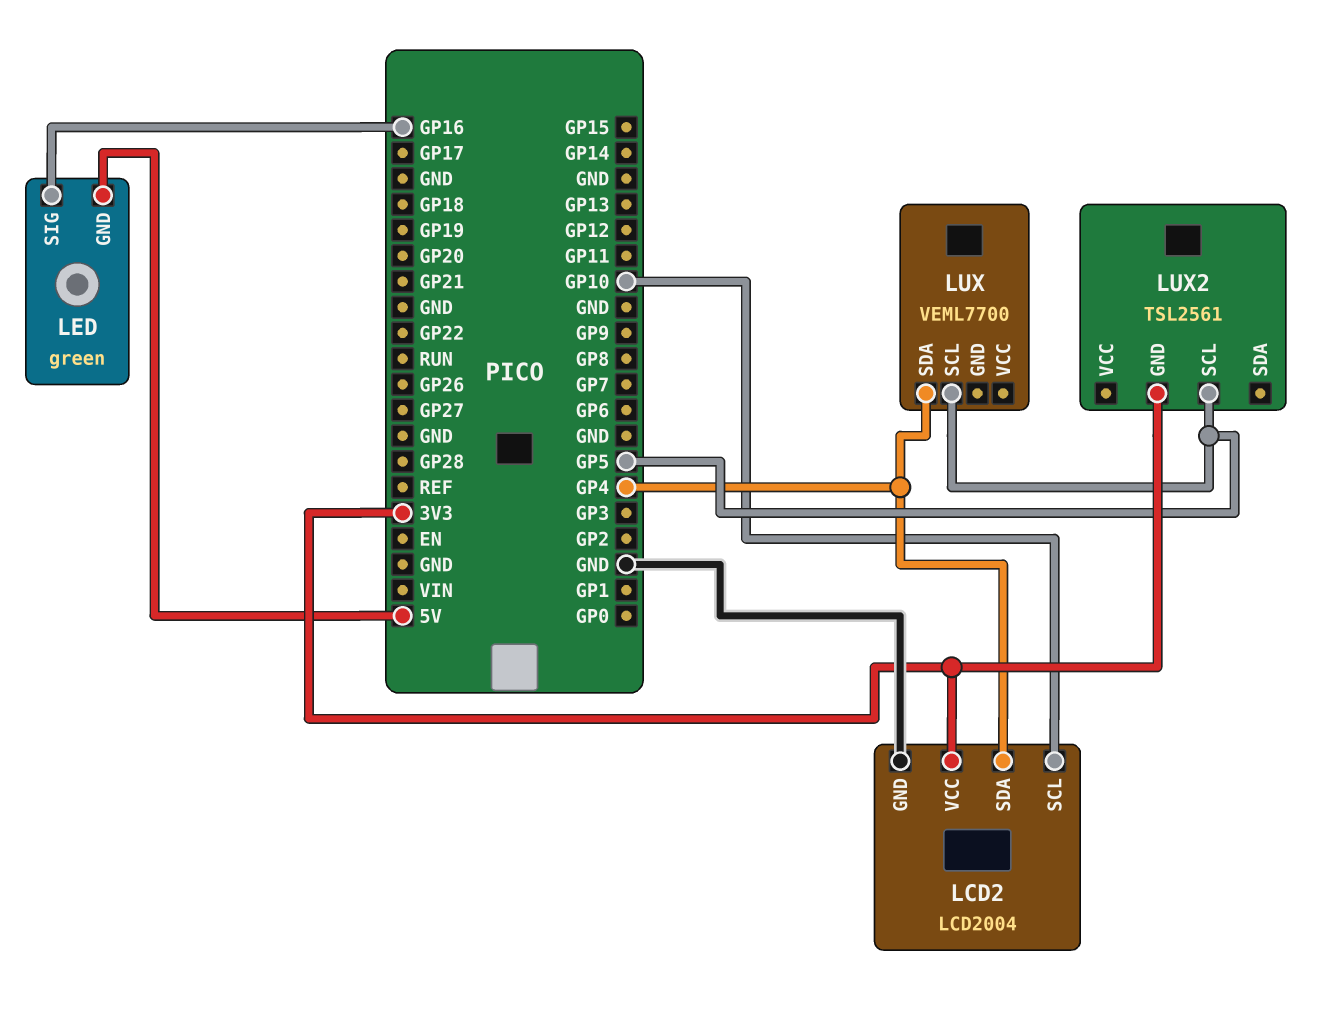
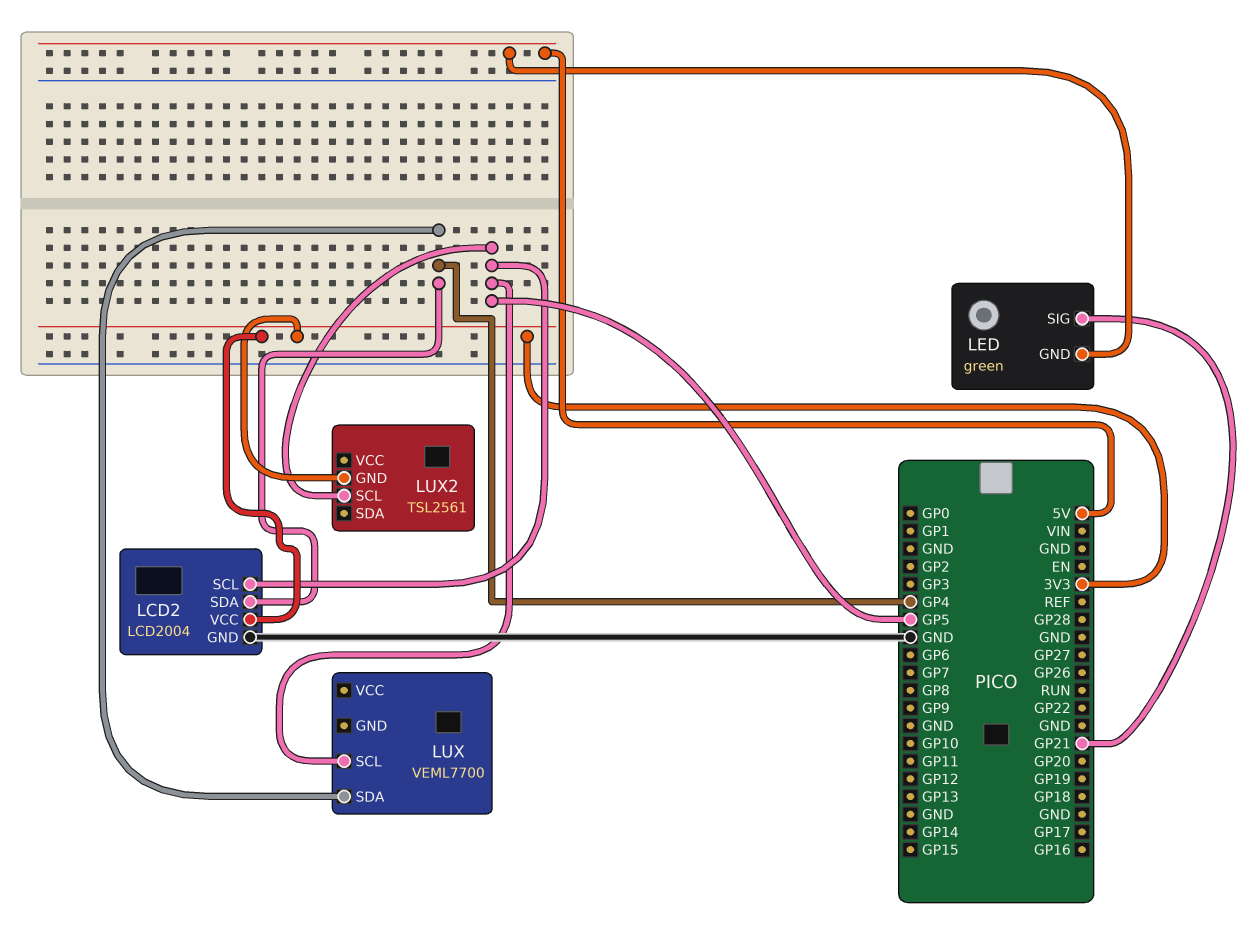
LCD2 pin SCL: GP10 -> GP5
LED pin SIG: GP16 -> GP21

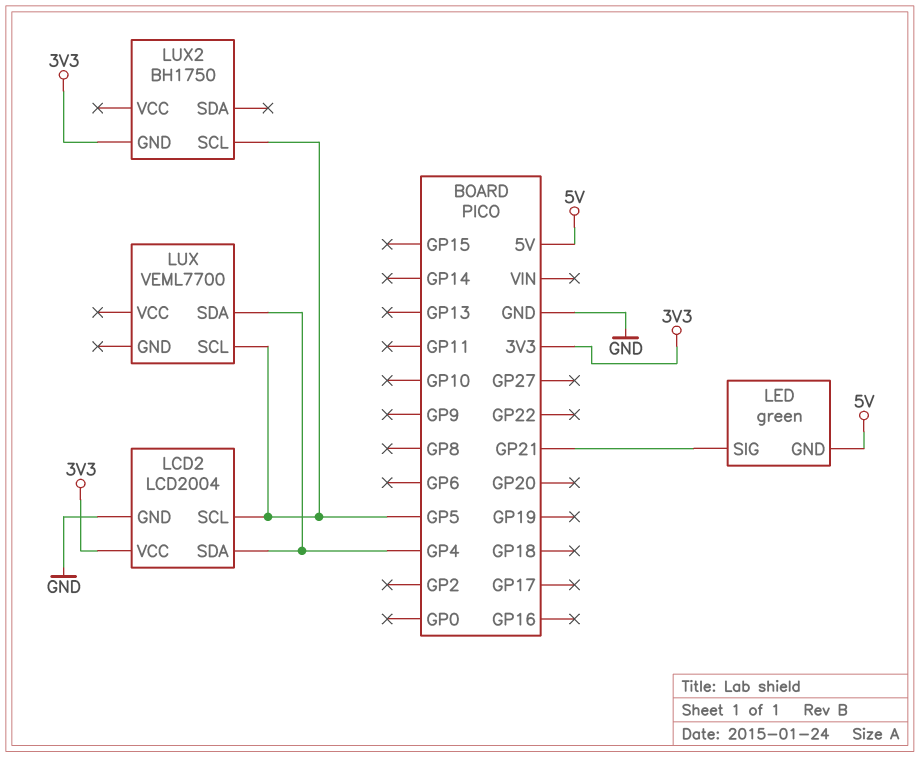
LUX2: TSL2561 -> BH1750

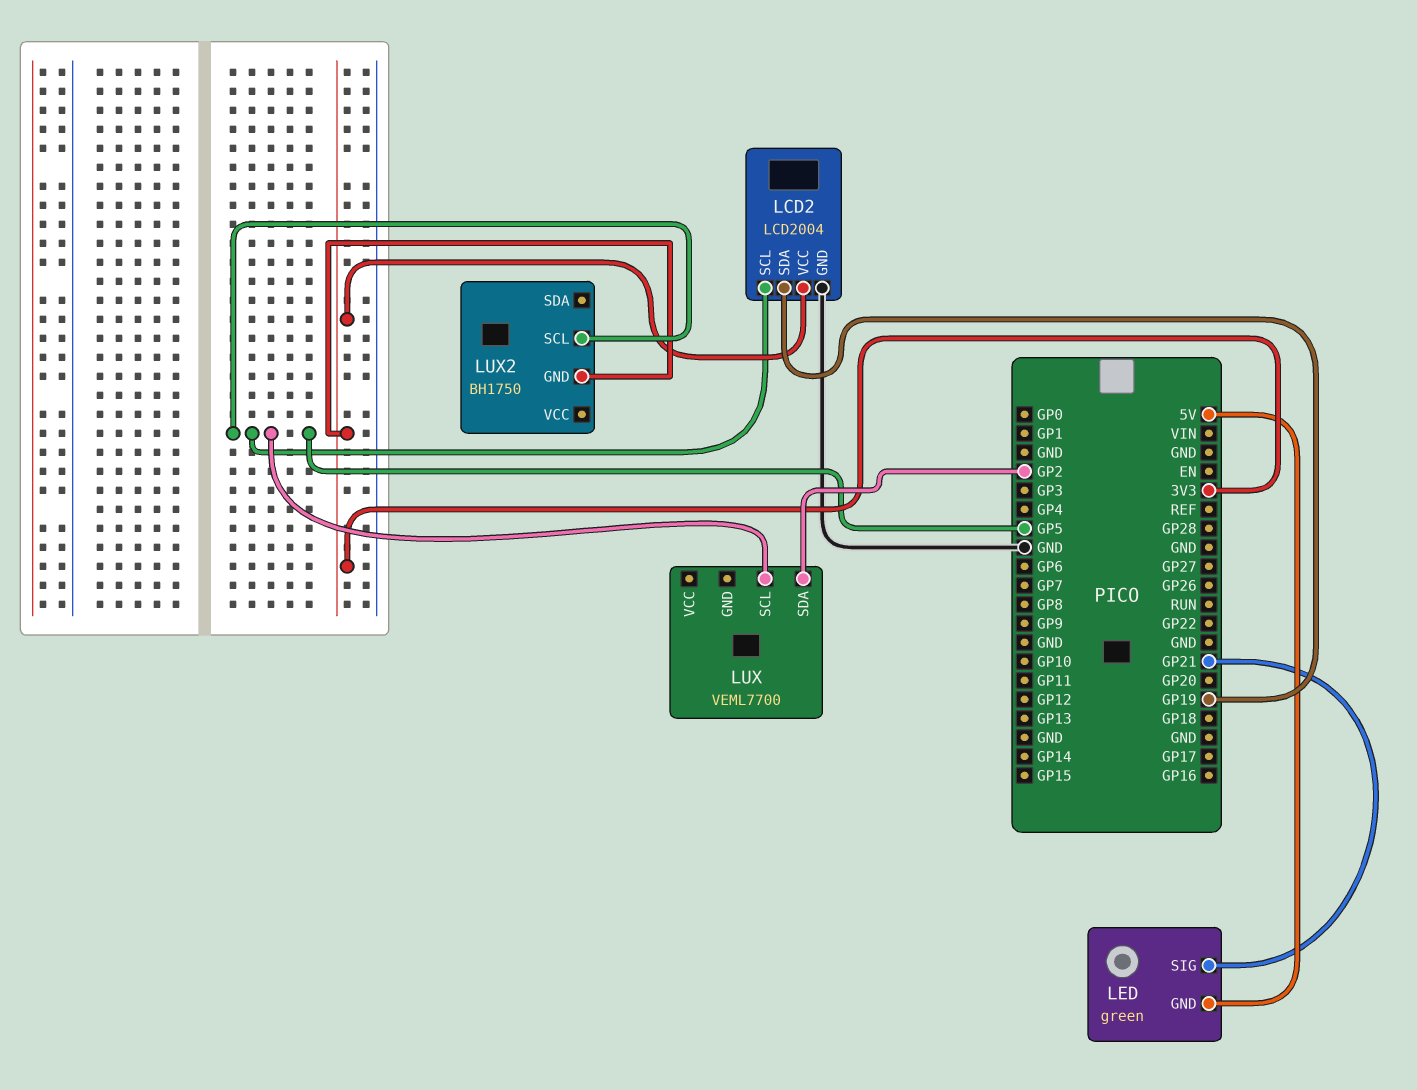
LCD2 pin SDA: GP4 -> GP19
LUX pin SDA: GP4 -> GP2

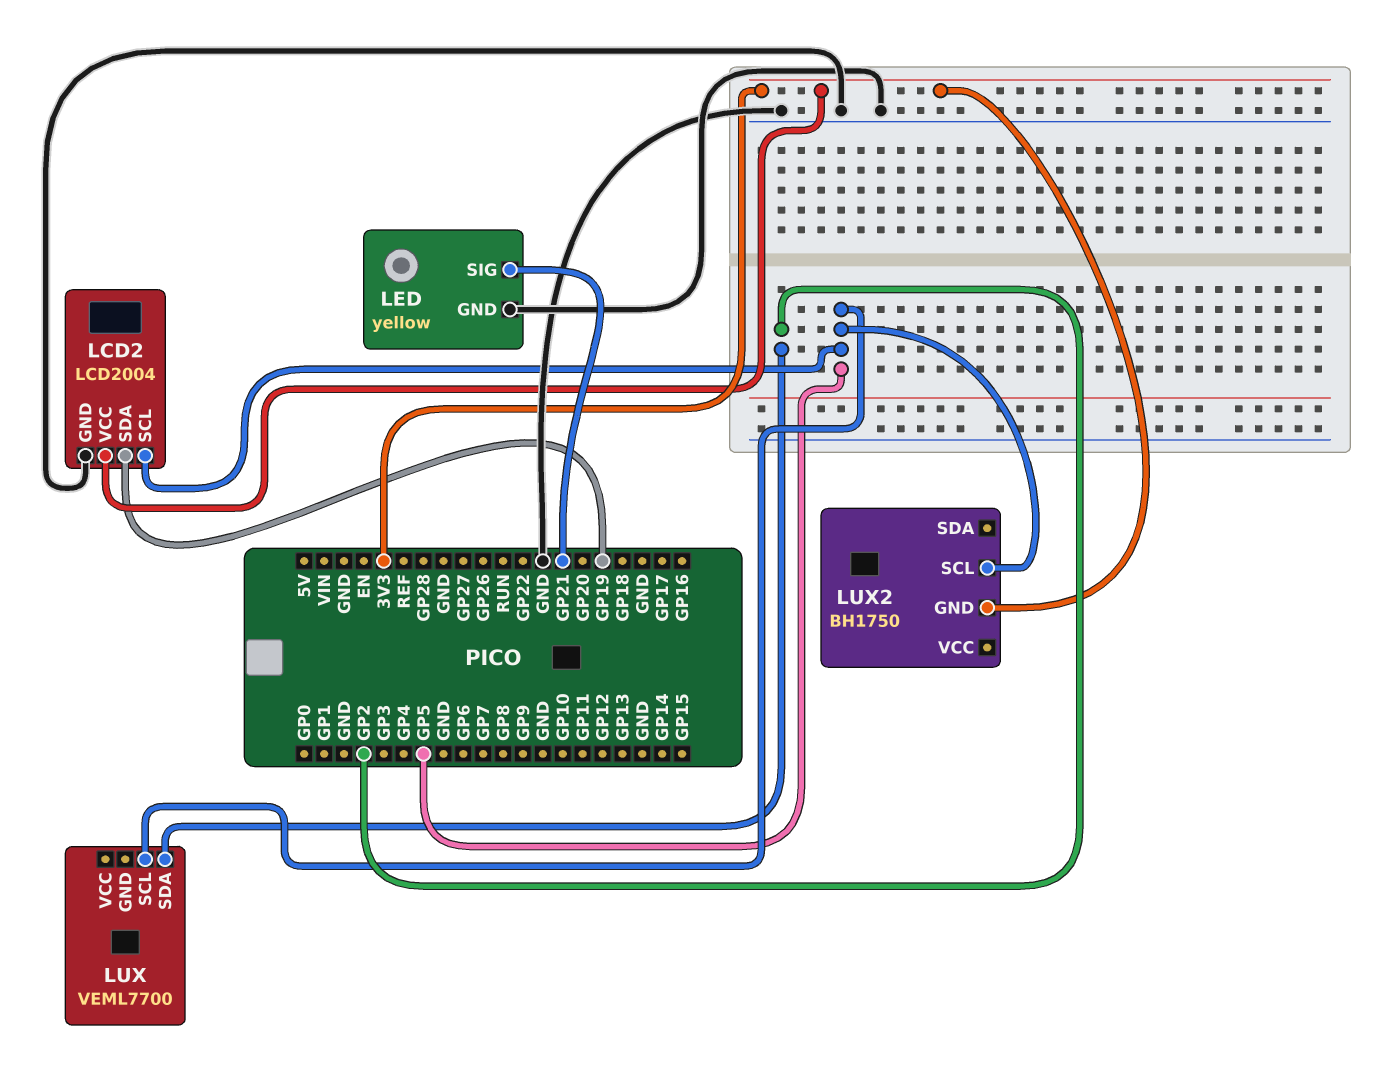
LED: green -> yellow
LED pin GND: 5V -> GND

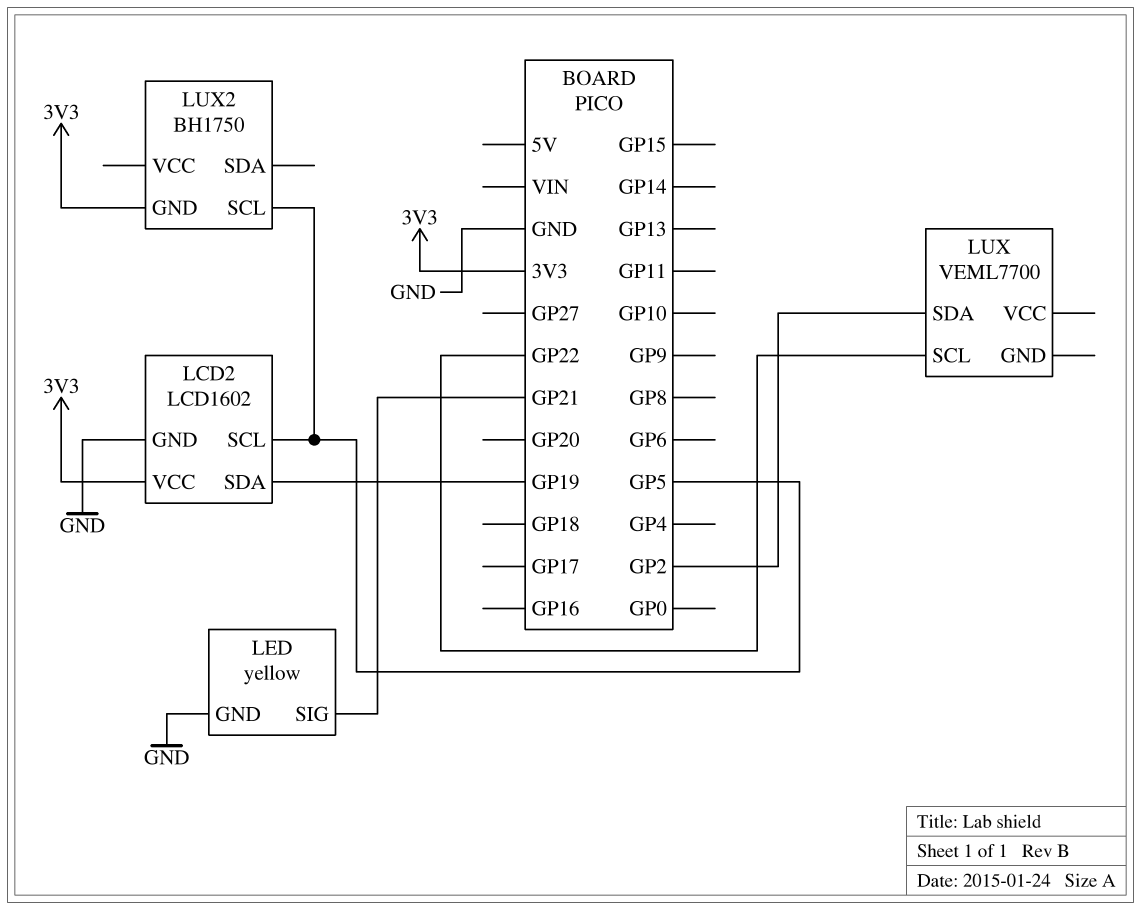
LCD2: LCD2004 -> LCD1602
LUX pin SCL: GP5 -> GP22

